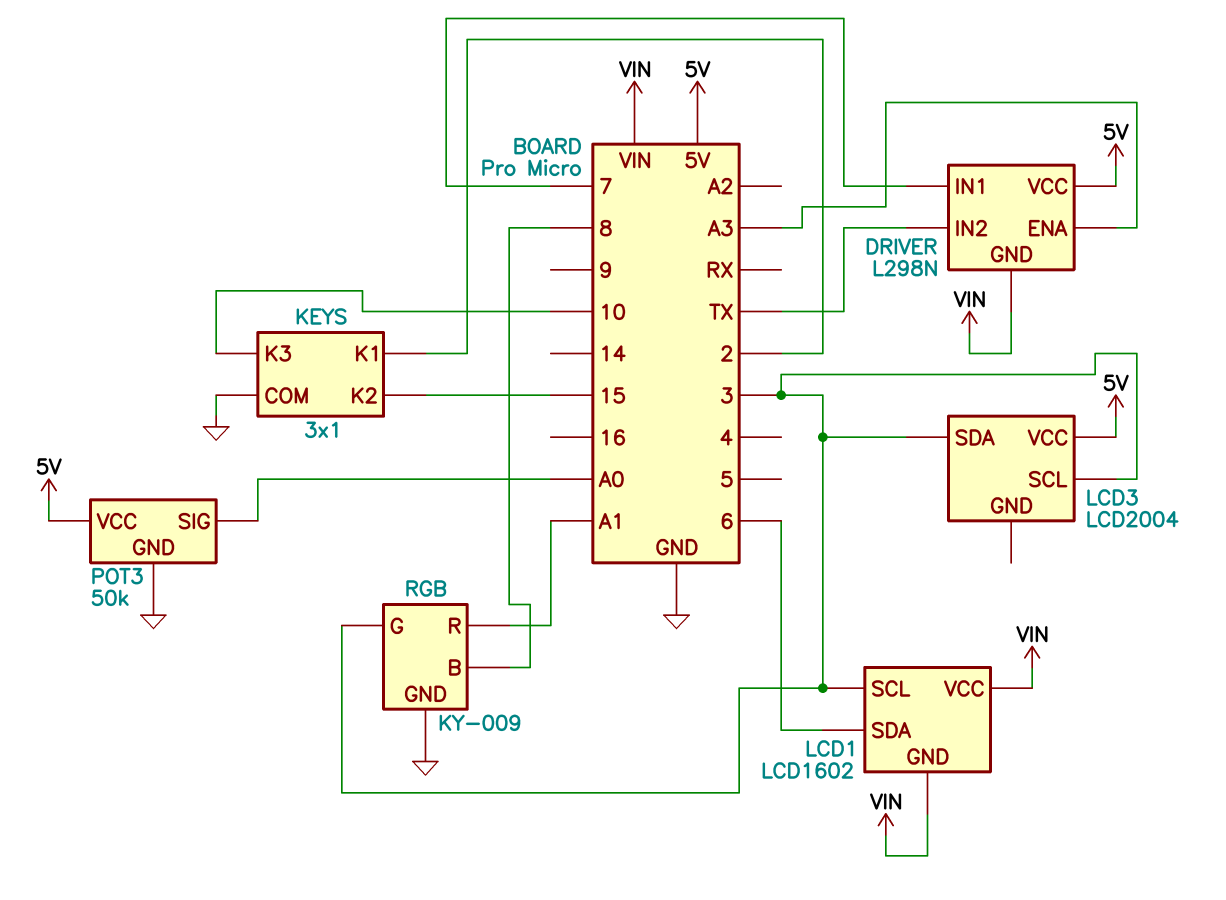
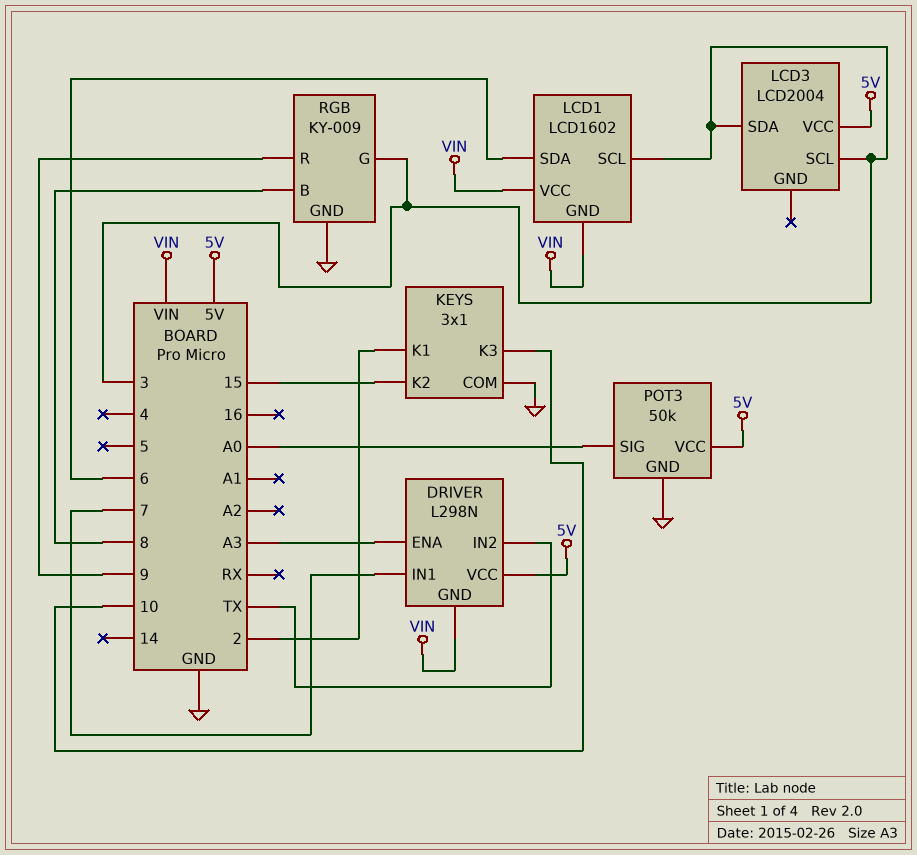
RGB pin R: A1 -> 9

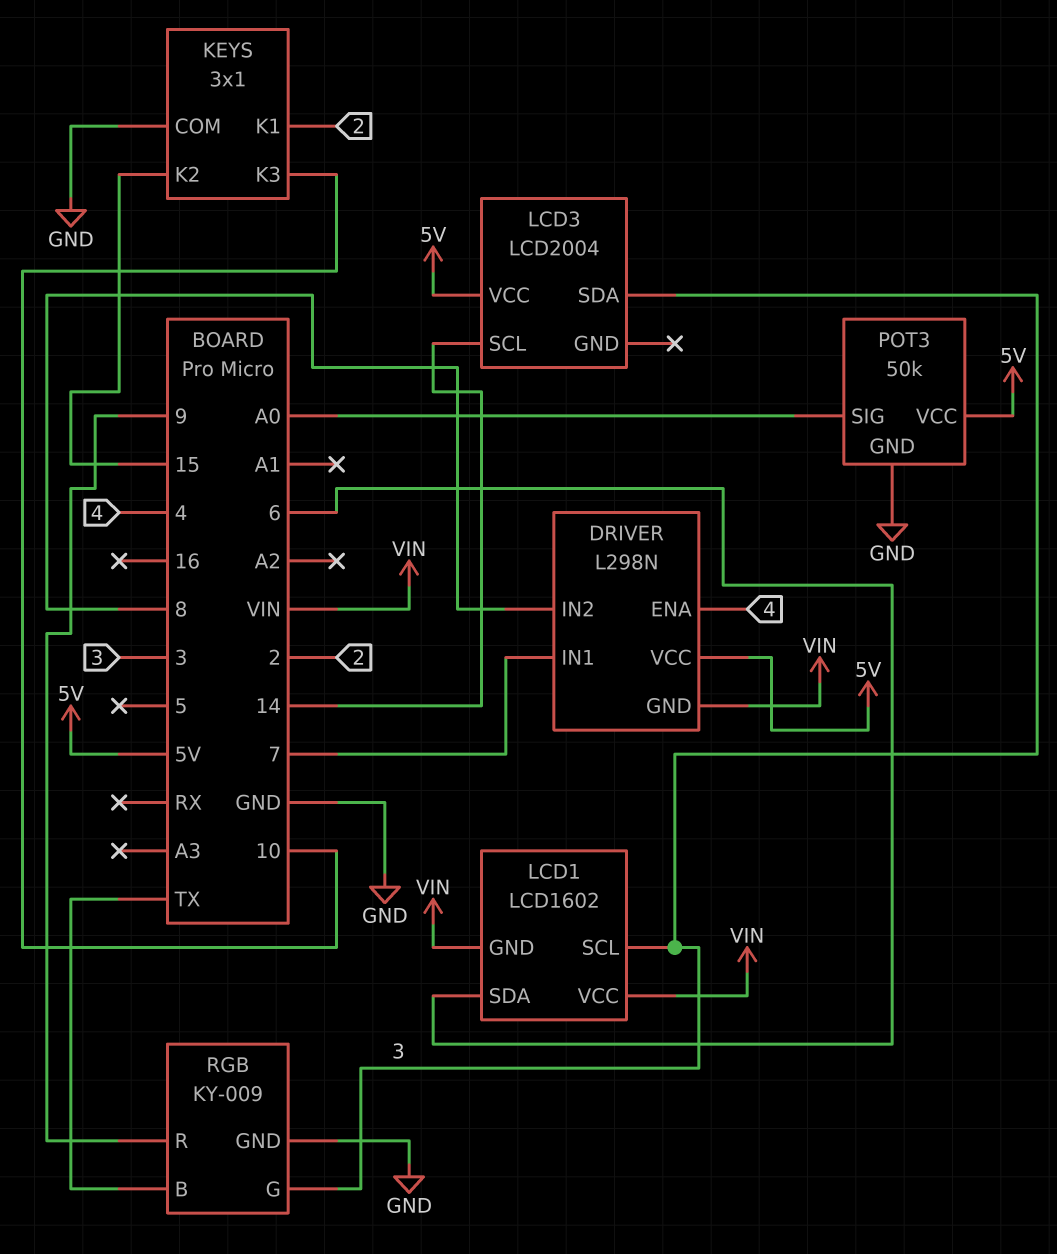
DRIVER pin ENA: A3 -> 4
DRIVER pin IN2: TX -> 8
LCD3 pin SCL: 3 -> 14
RGB pin B: 8 -> TX

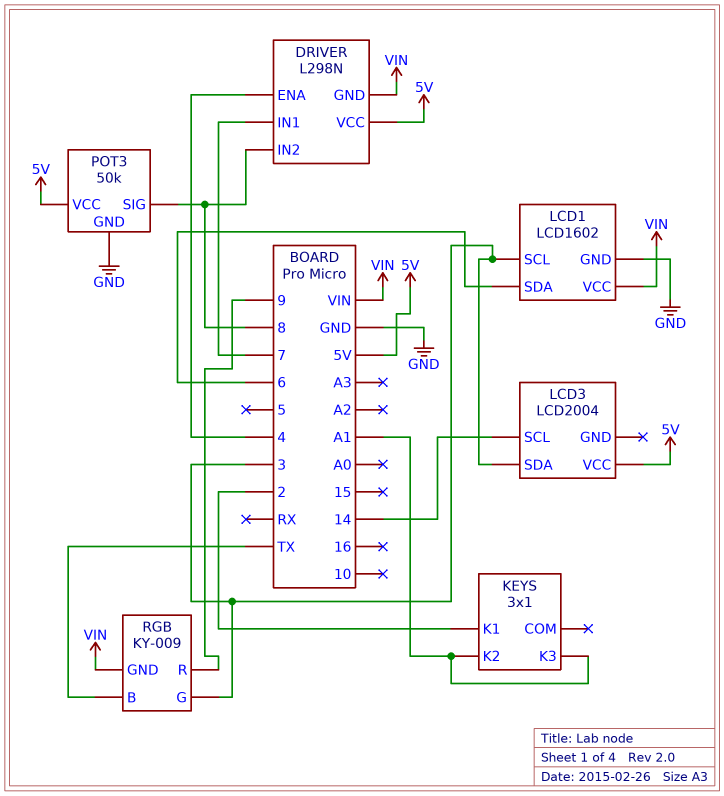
KEYS pin COM: GND -> none
KEYS pin K2: 15 -> A1
KEYS pin K3: 10 -> A1
LCD1 pin GND: VIN -> GND
POT3 pin SIG: A0 -> 8
RGB pin GND: GND -> VIN

